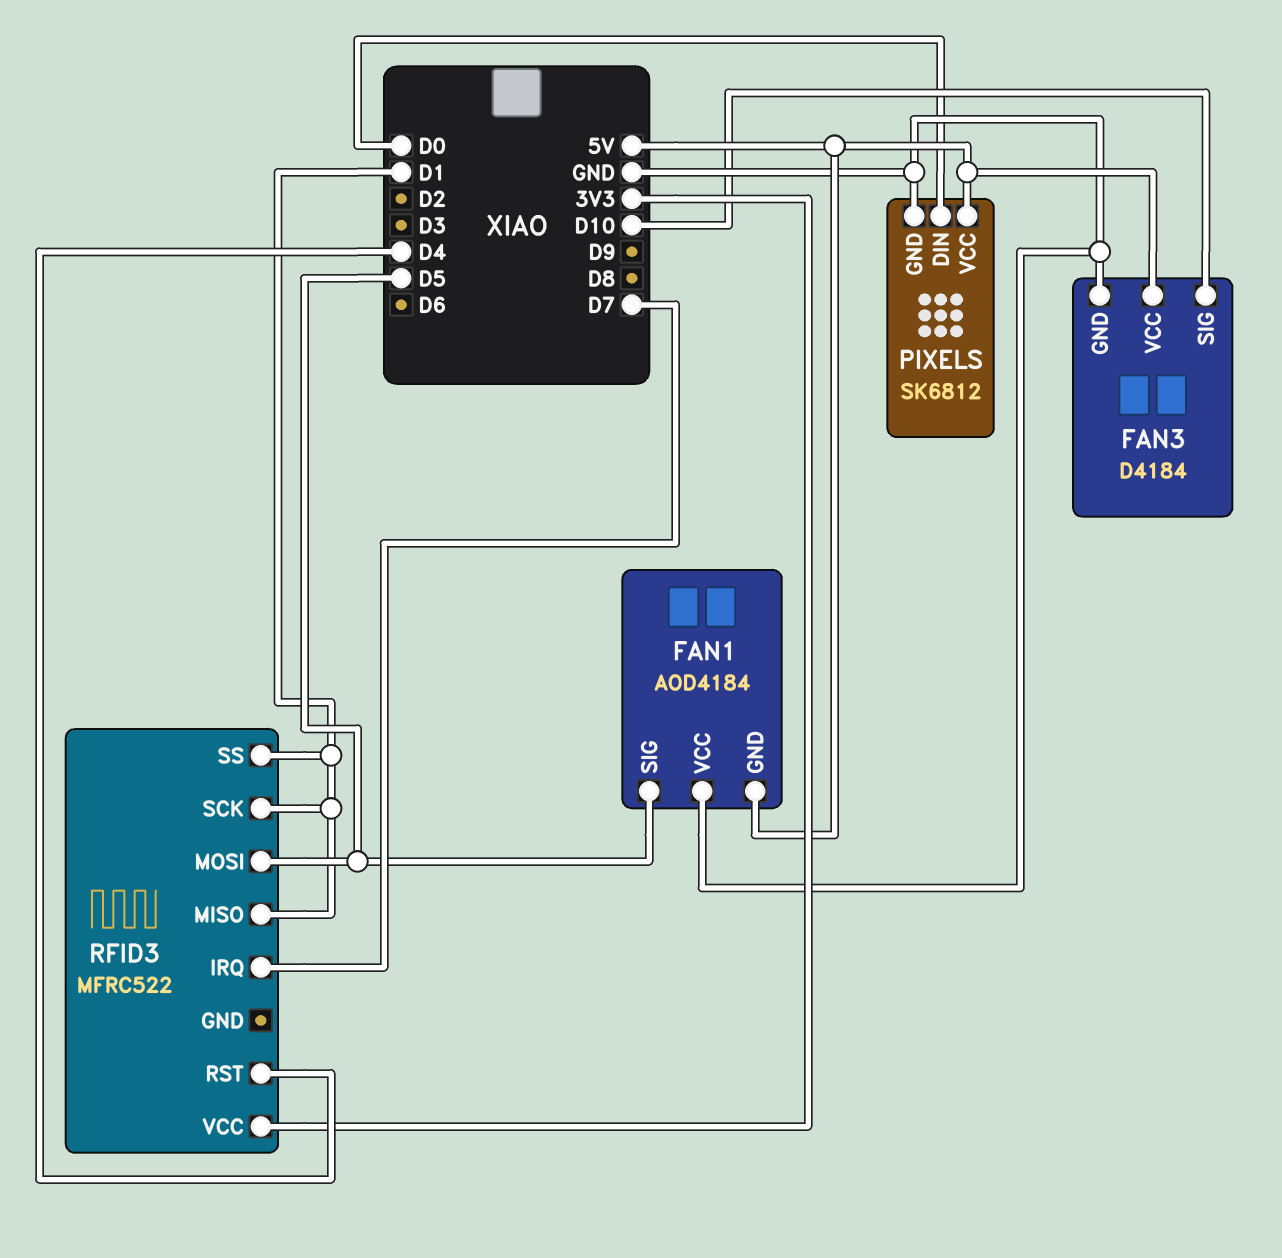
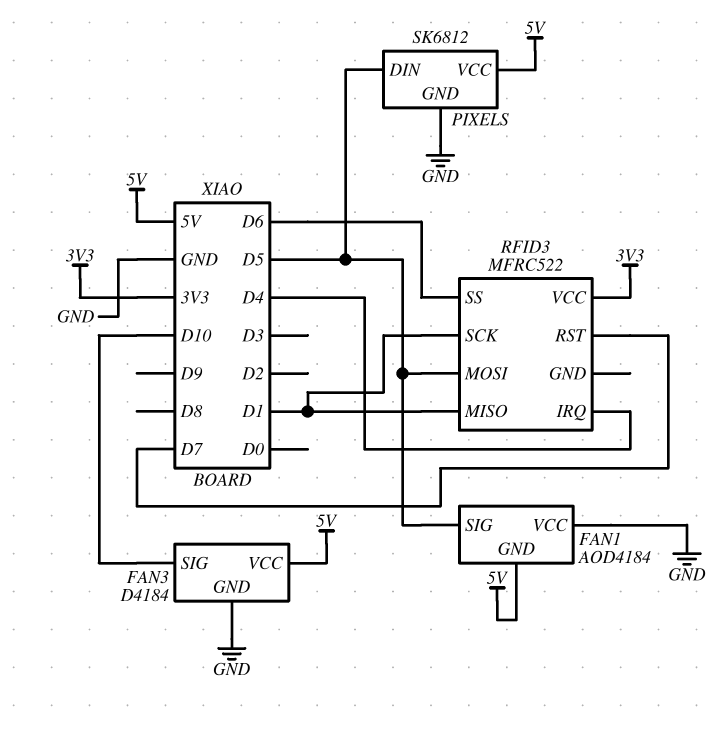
PIXELS pin DIN: D0 -> D5
RFID3 pin IRQ: D7 -> D4
RFID3 pin RST: D4 -> D7
RFID3 pin SS: D1 -> D6

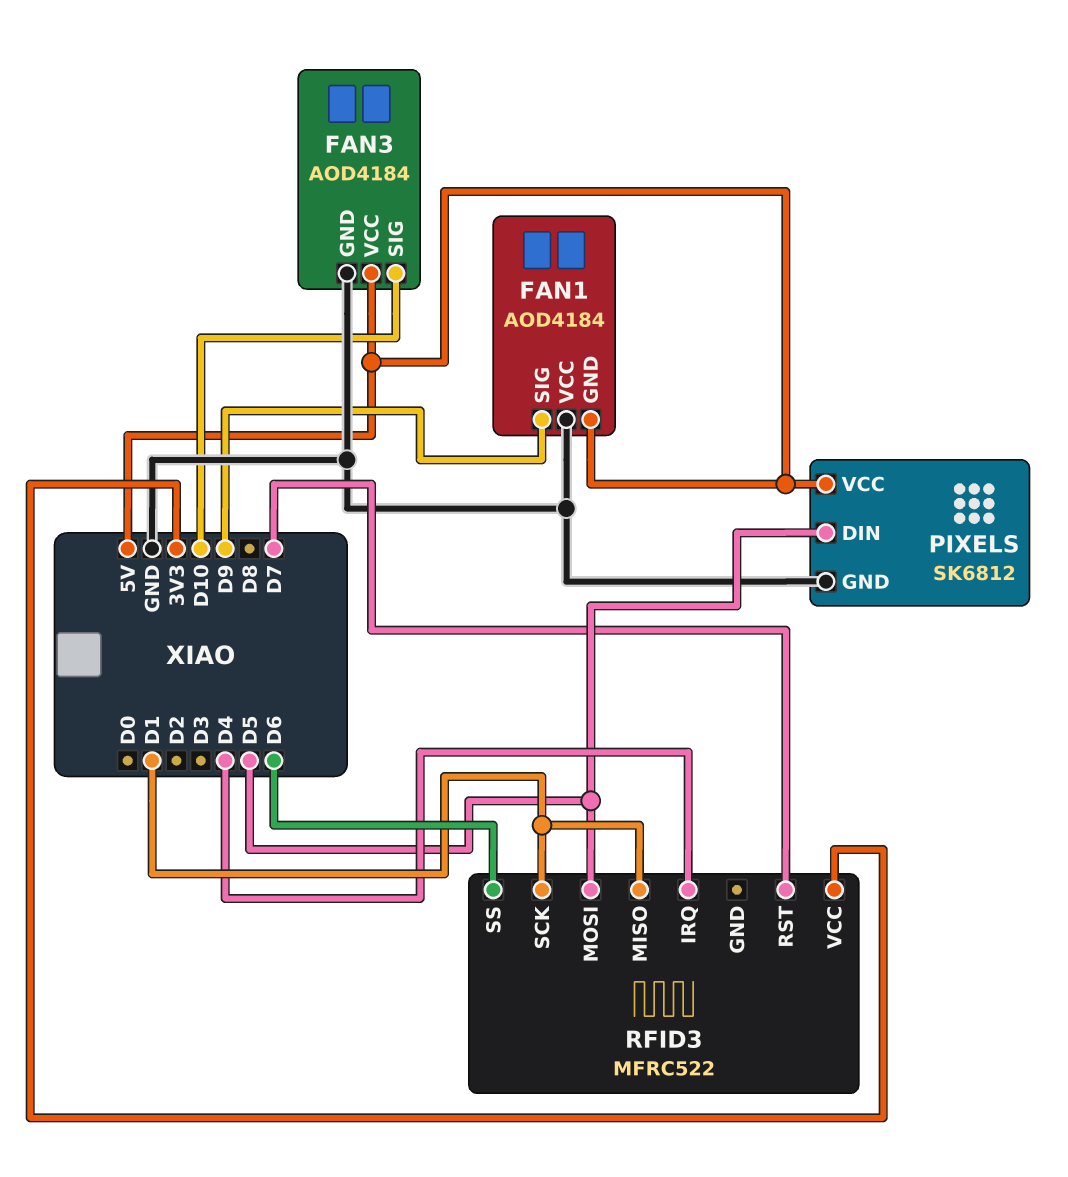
FAN1 pin SIG: D5 -> D9
FAN3: D4184 -> AOD4184

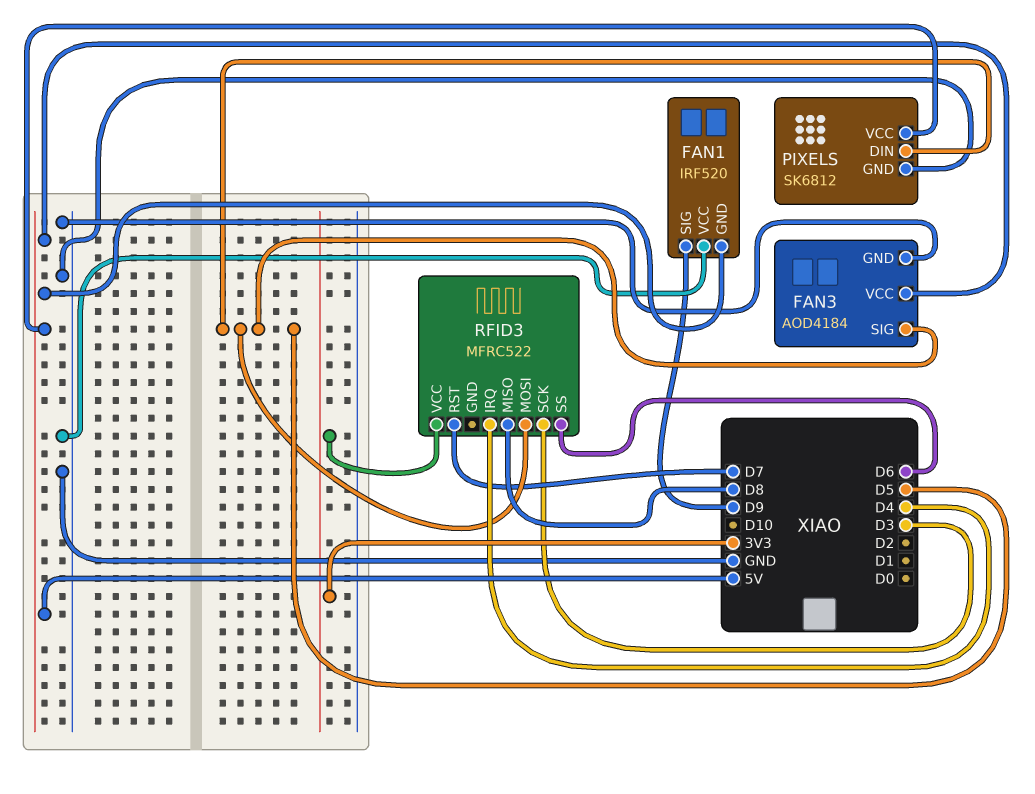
FAN1: AOD4184 -> IRF520
FAN3 pin SIG: D10 -> D5
RFID3 pin MISO: D1 -> D8
RFID3 pin SCK: D1 -> D3

